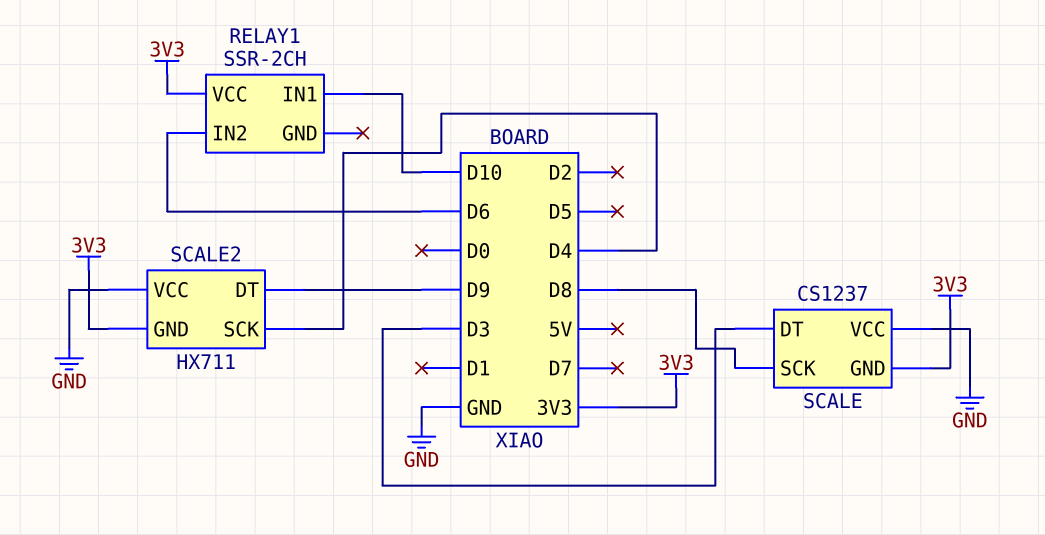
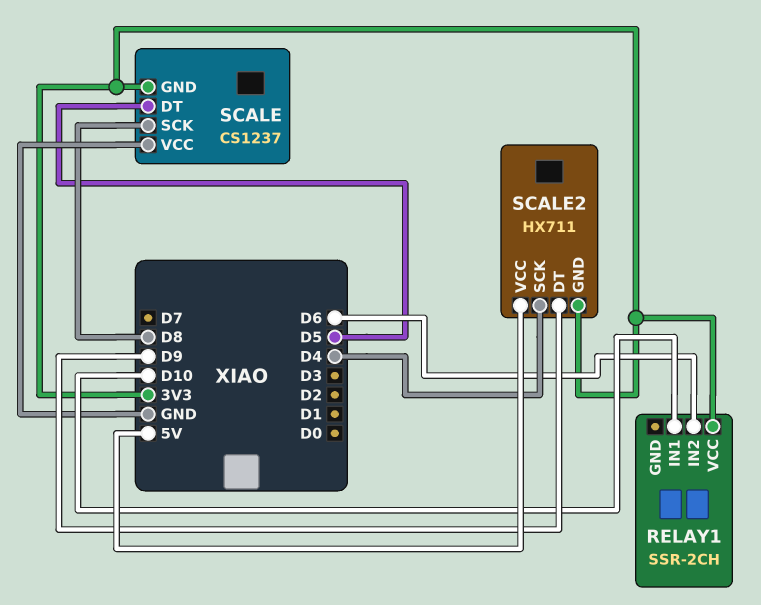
SCALE pin DT: D3 -> D5
SCALE2 pin VCC: GND -> 5V

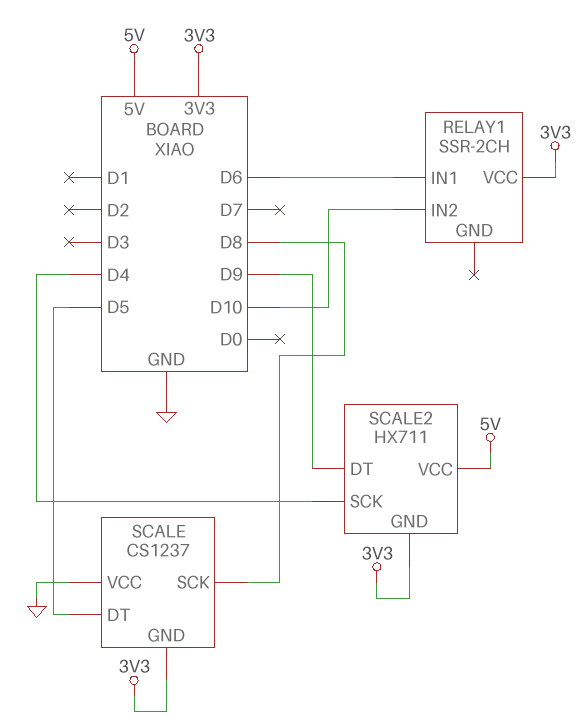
RELAY1 pin IN1: D10 -> D6
RELAY1 pin IN2: D6 -> D10

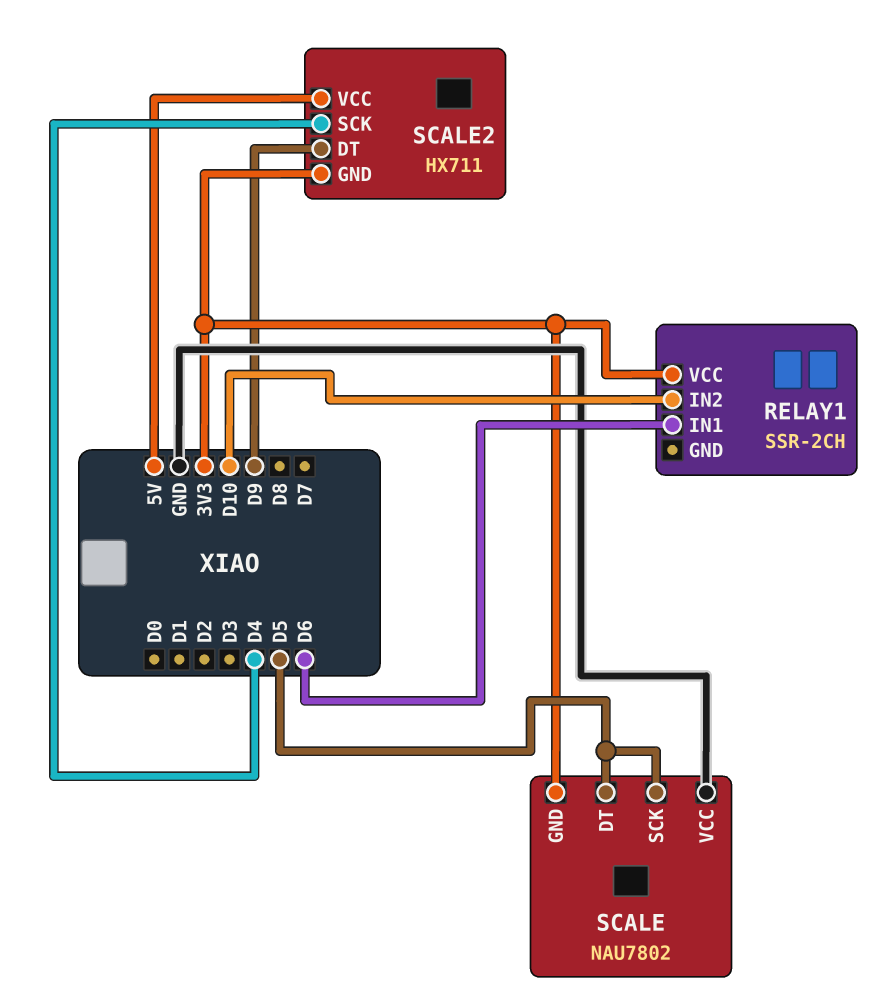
SCALE: CS1237 -> NAU7802
SCALE pin SCK: D8 -> D5

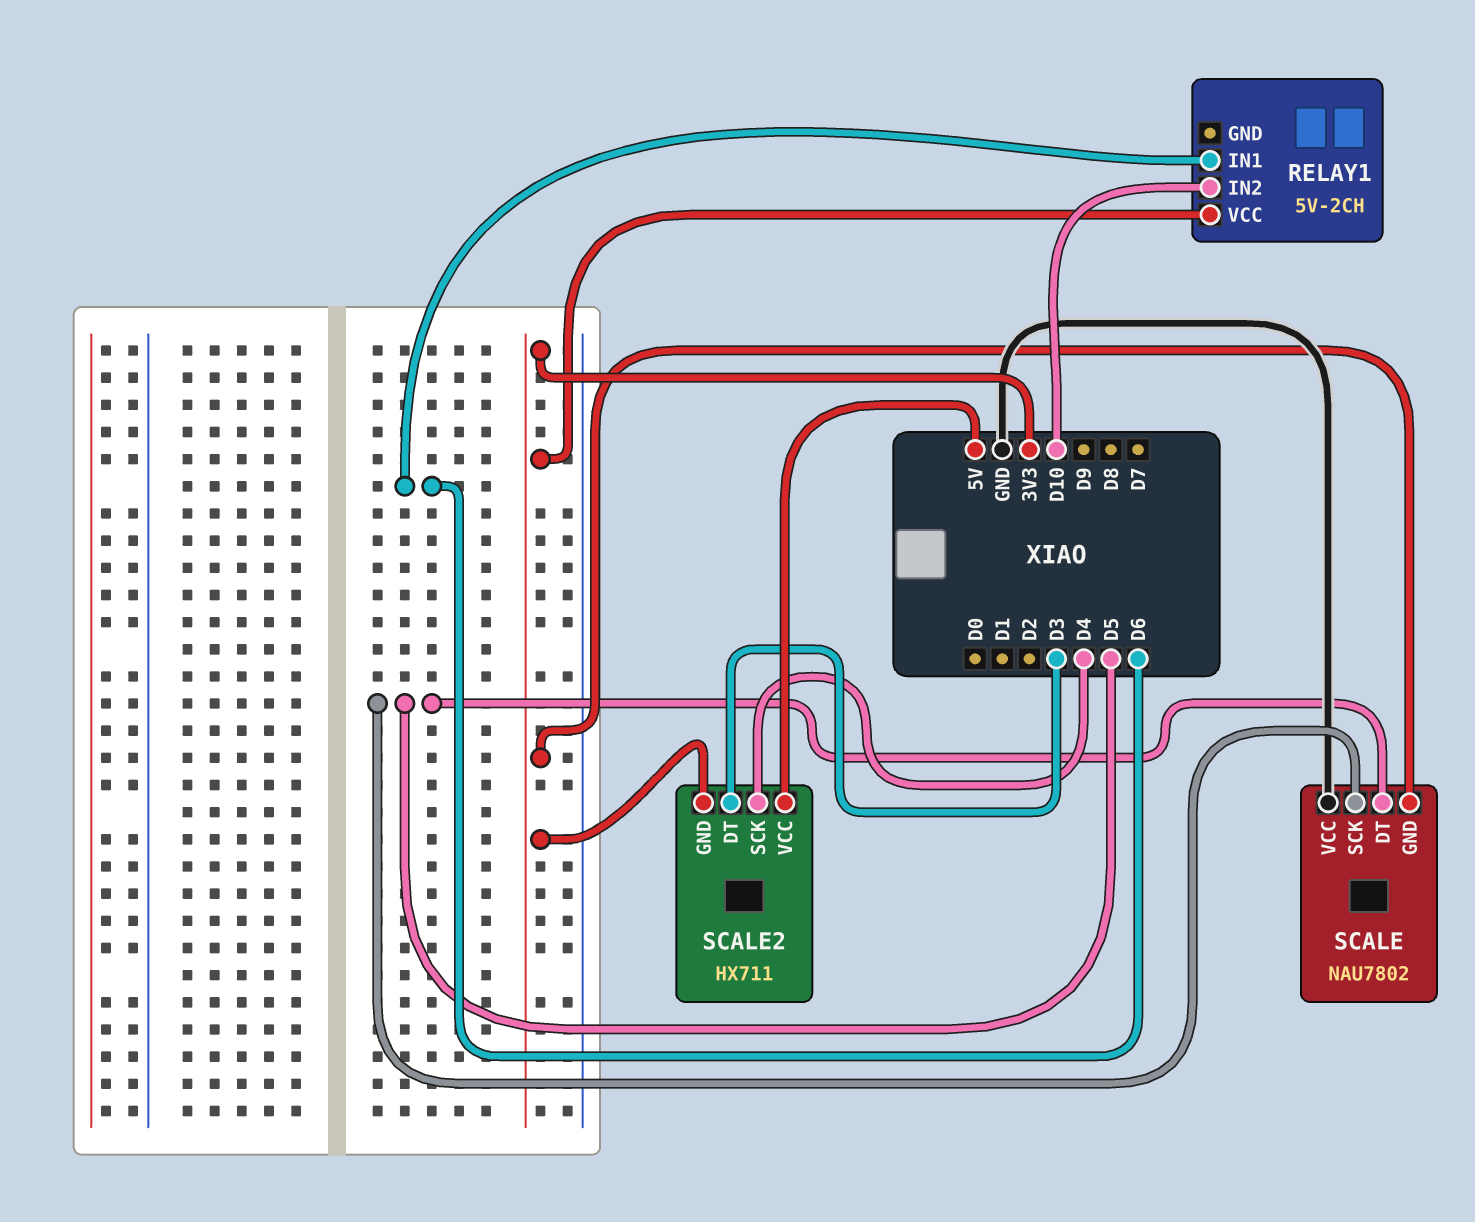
RELAY1: SSR-2CH -> 5V-2CH
SCALE2 pin DT: D9 -> D3

